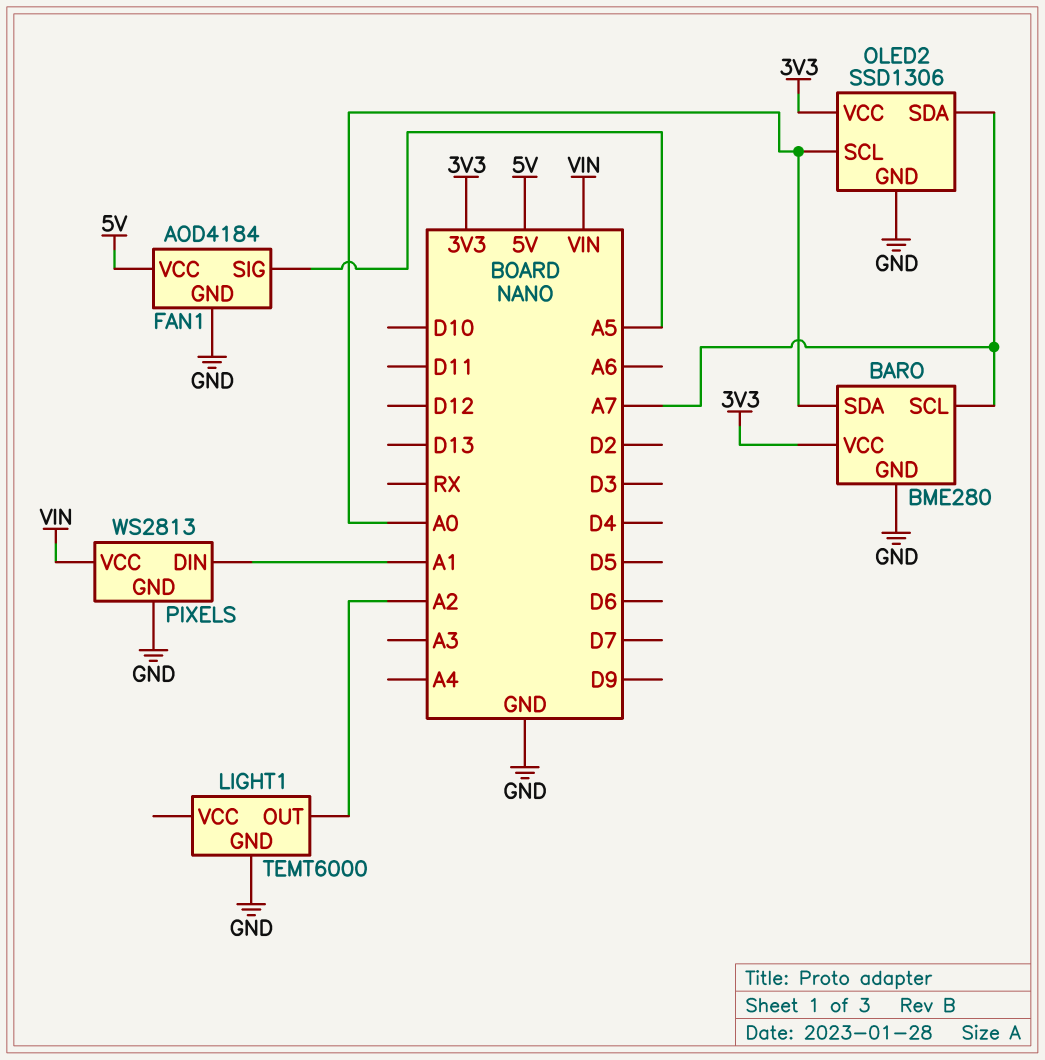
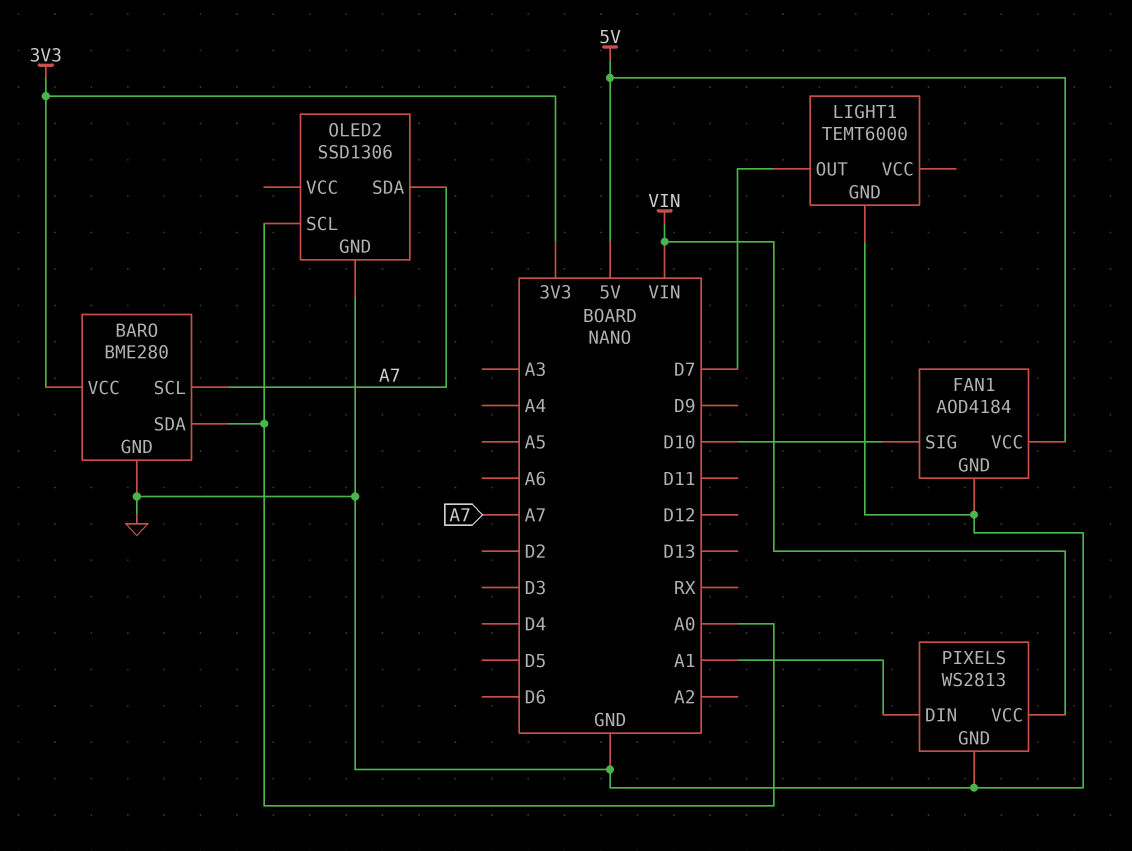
FAN1 pin SIG: A5 -> D10
LIGHT1 pin OUT: A2 -> D7
OLED2 pin VCC: 3V3 -> none

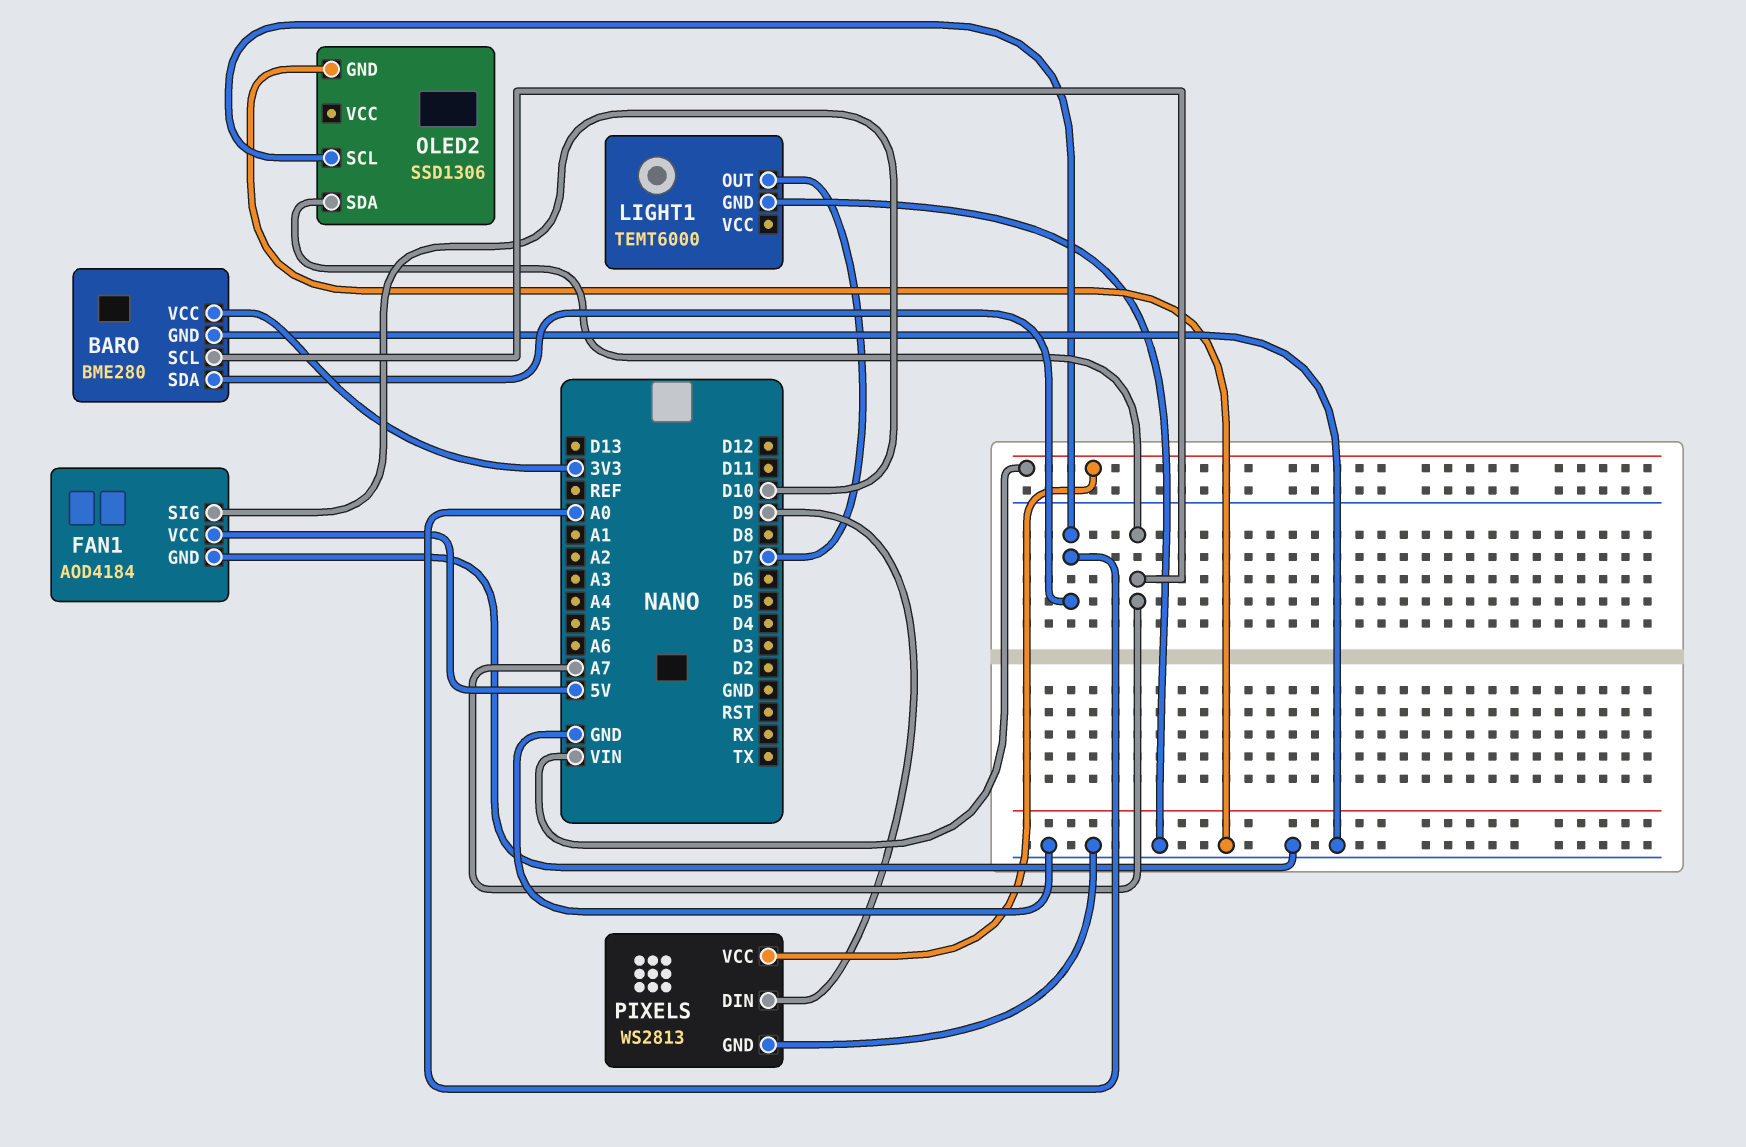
PIXELS pin DIN: A1 -> D9

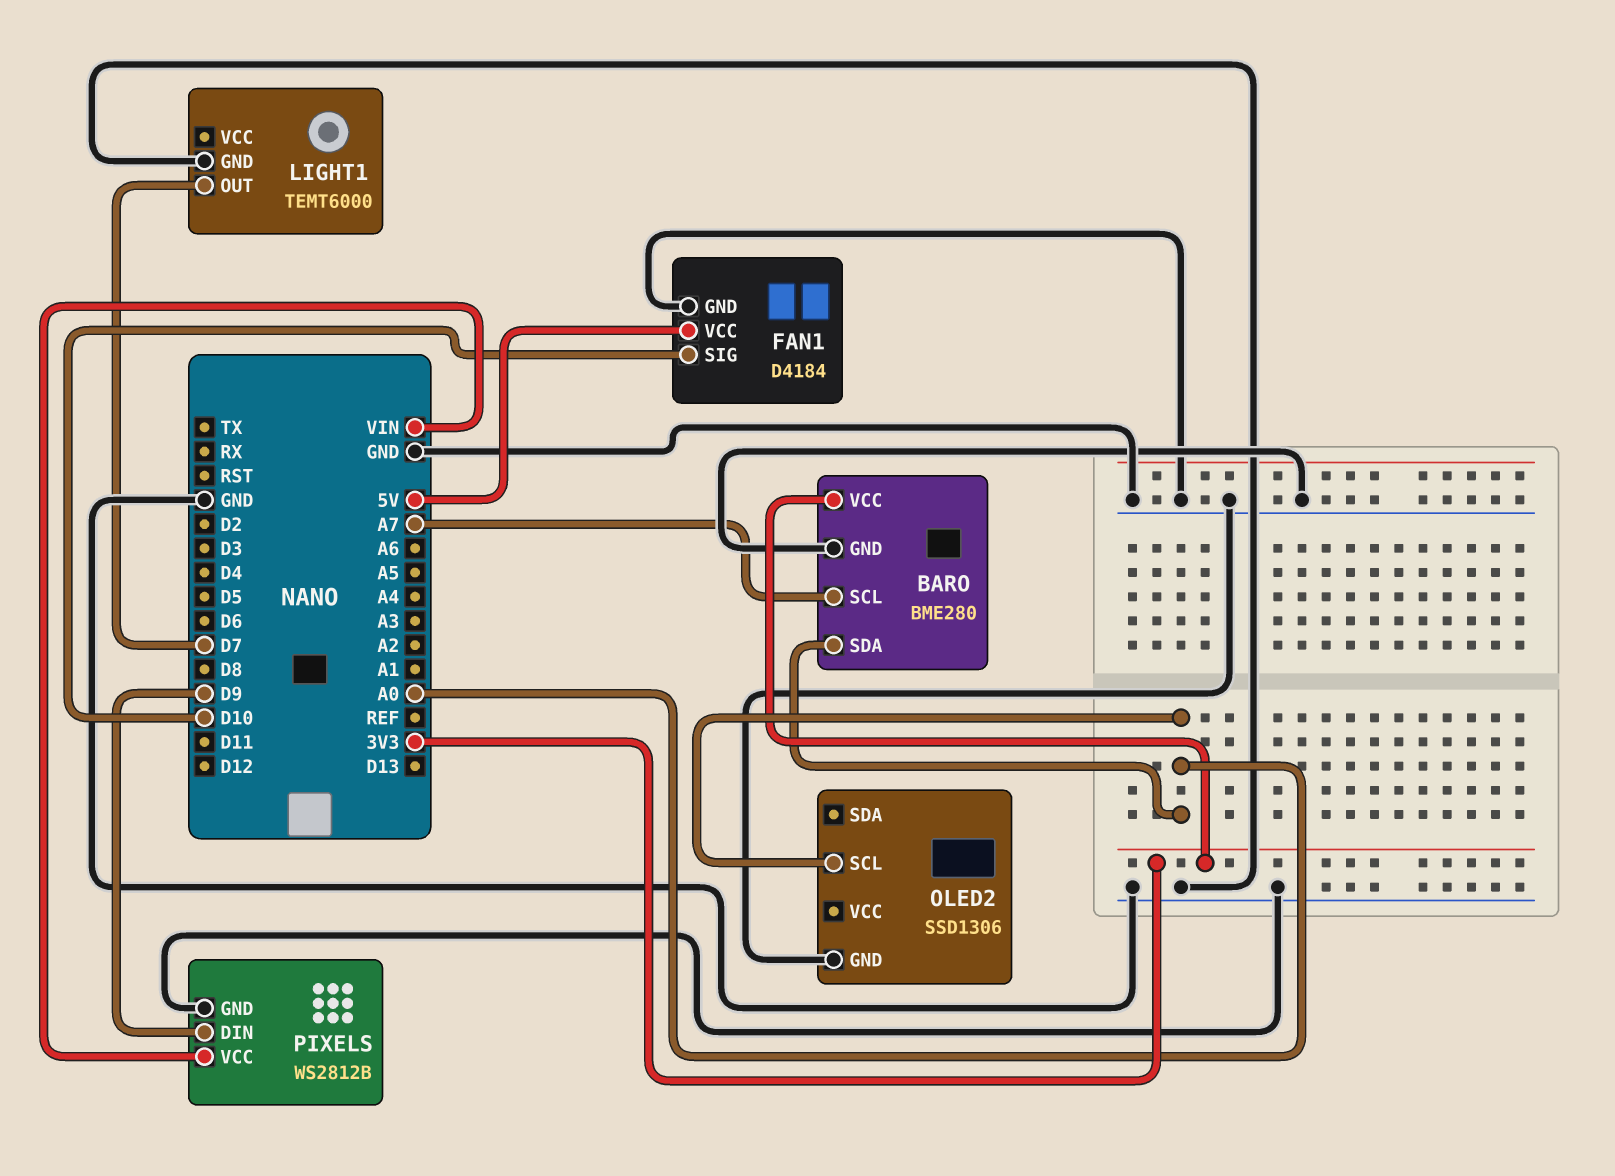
FAN1: AOD4184 -> D4184
OLED2 pin SDA: A7 -> none
PIXELS: WS2813 -> WS2812B

